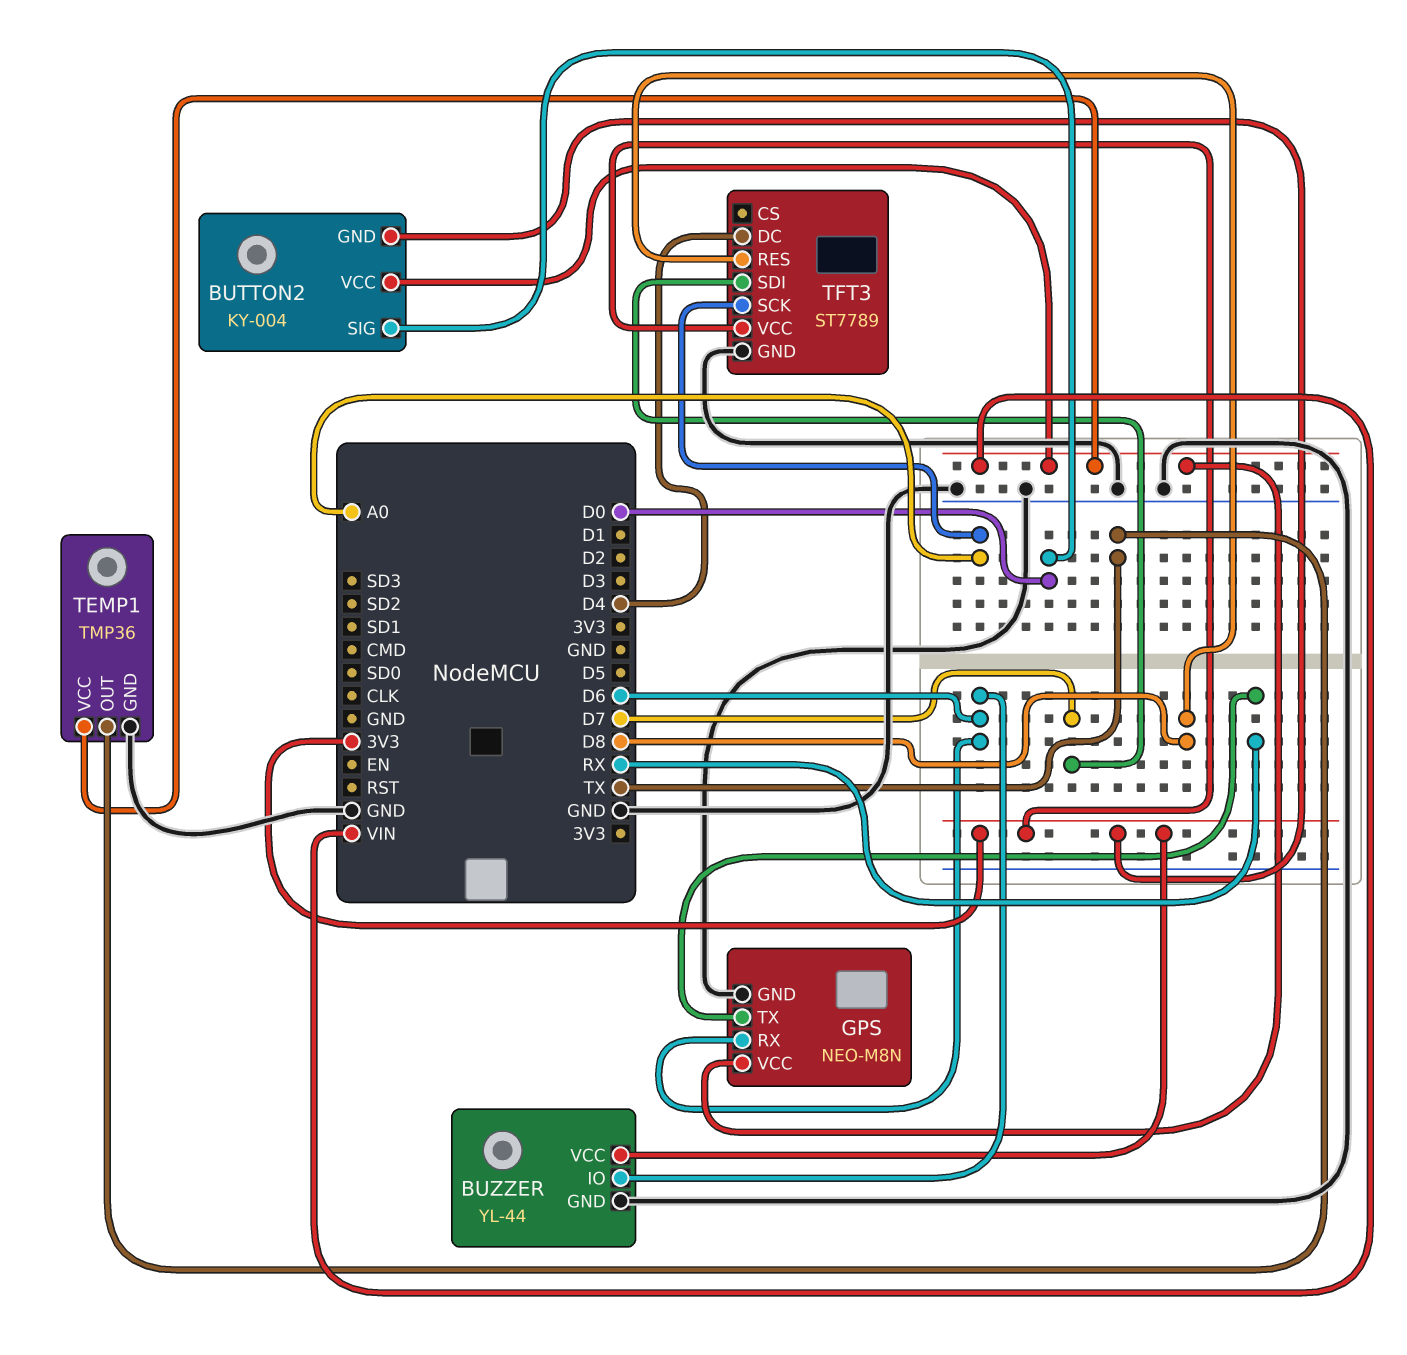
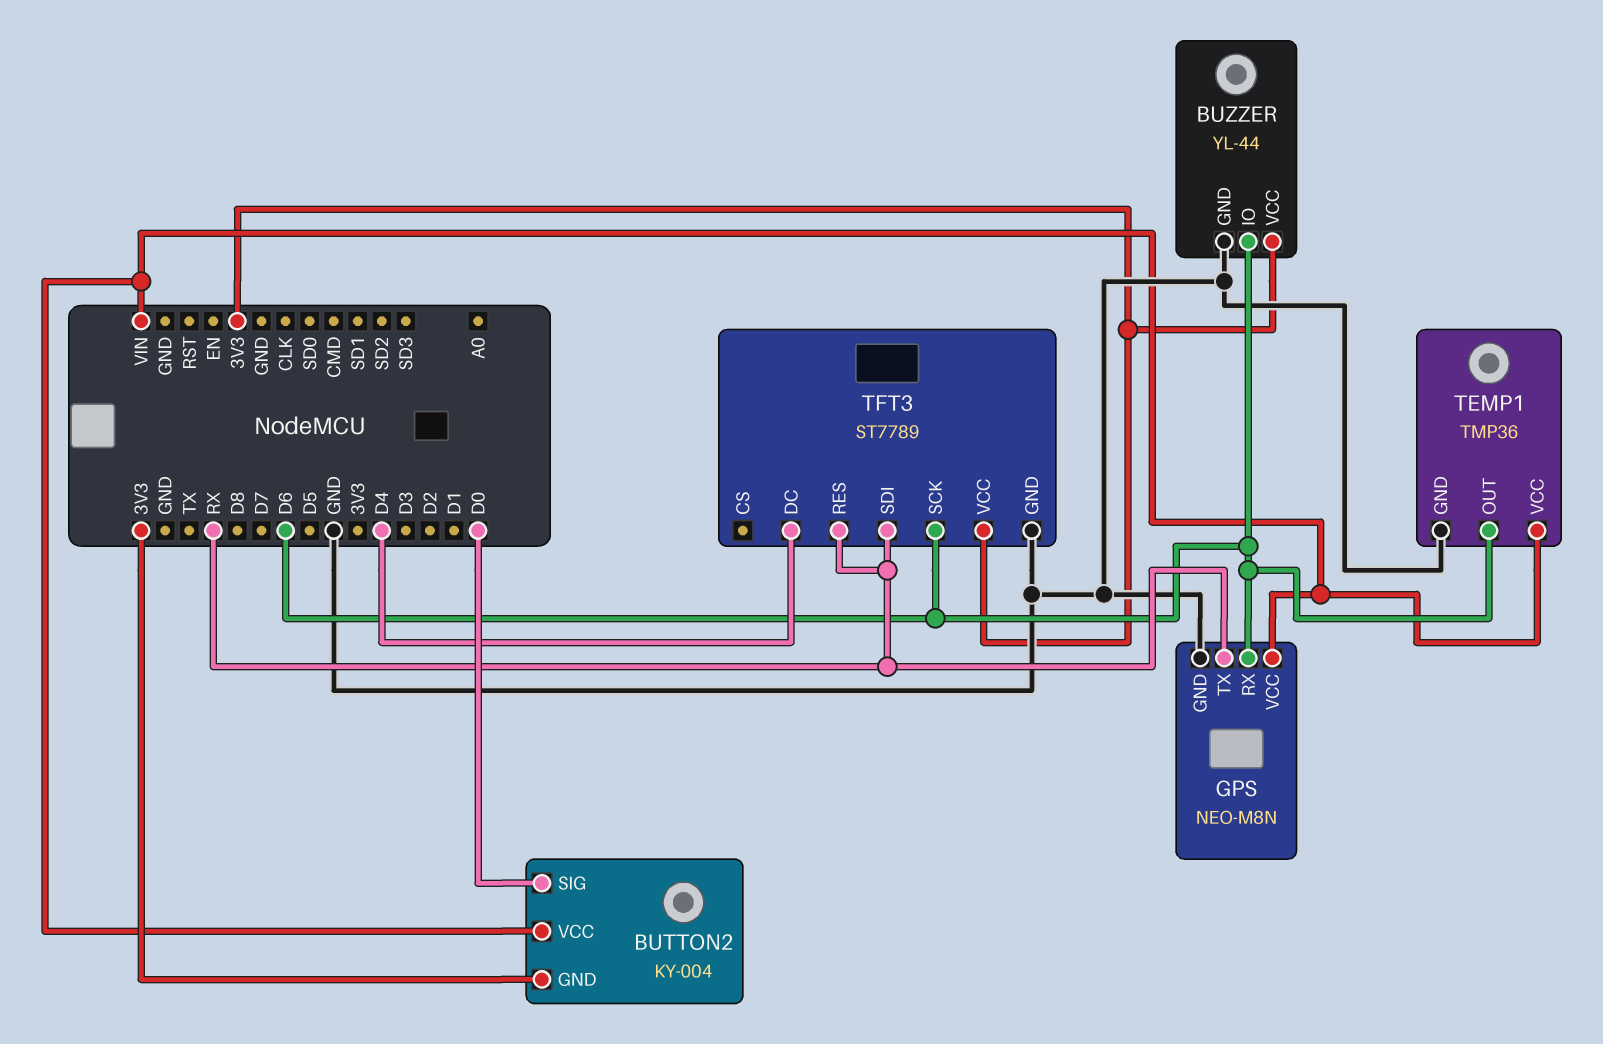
TEMP1 pin OUT: TX -> D6
TFT3 pin RES: D8 -> RX
TFT3 pin SCK: A0 -> D6
TFT3 pin SDI: D7 -> RX

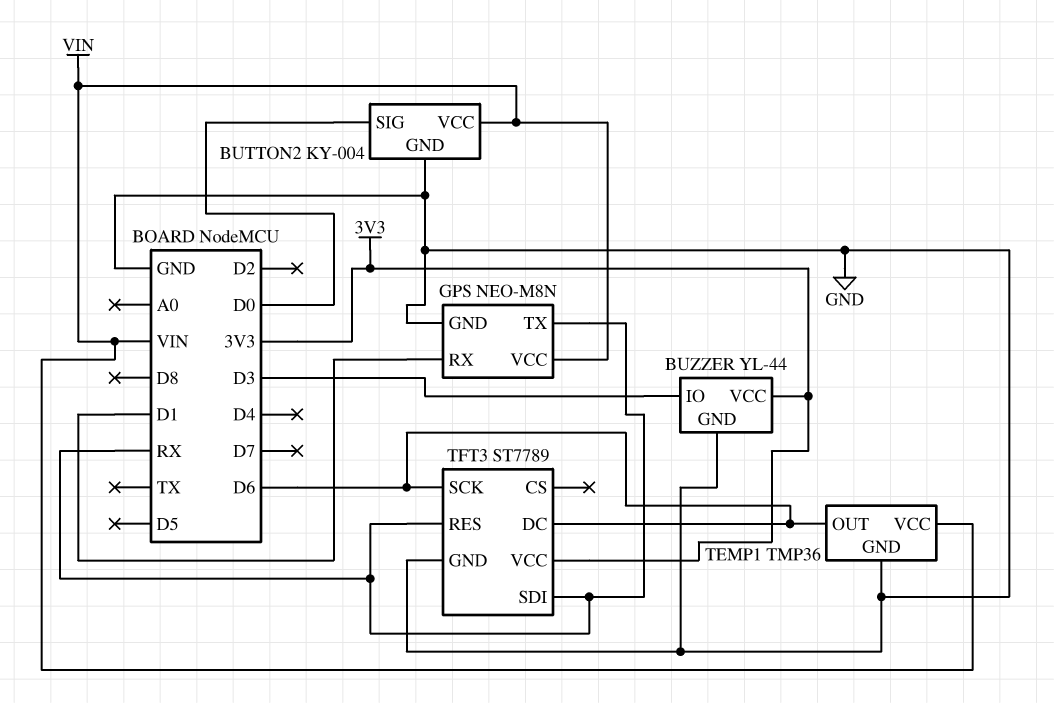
BUTTON2 pin GND: 3V3 -> GND
BUZZER pin IO: D6 -> D3
GPS pin RX: D6 -> D1
TFT3 pin DC: D4 -> D6

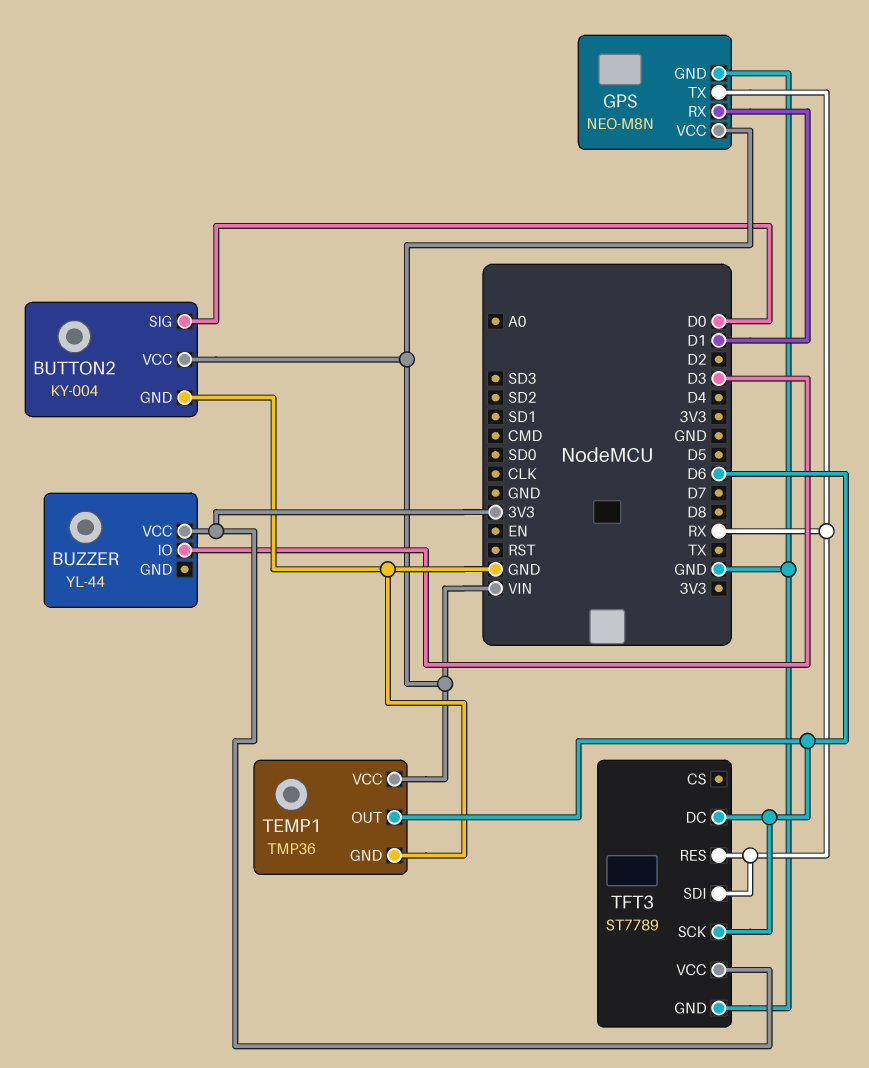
BUZZER pin GND: GND -> none

